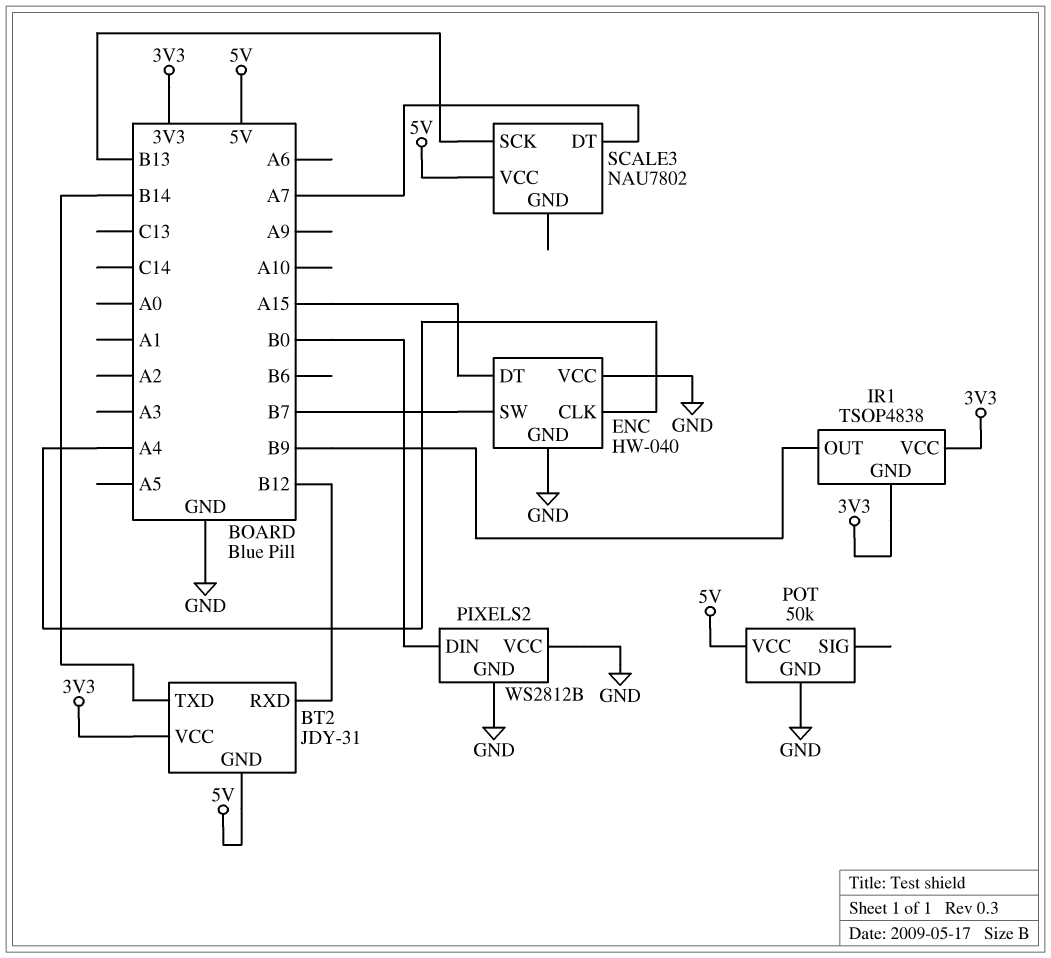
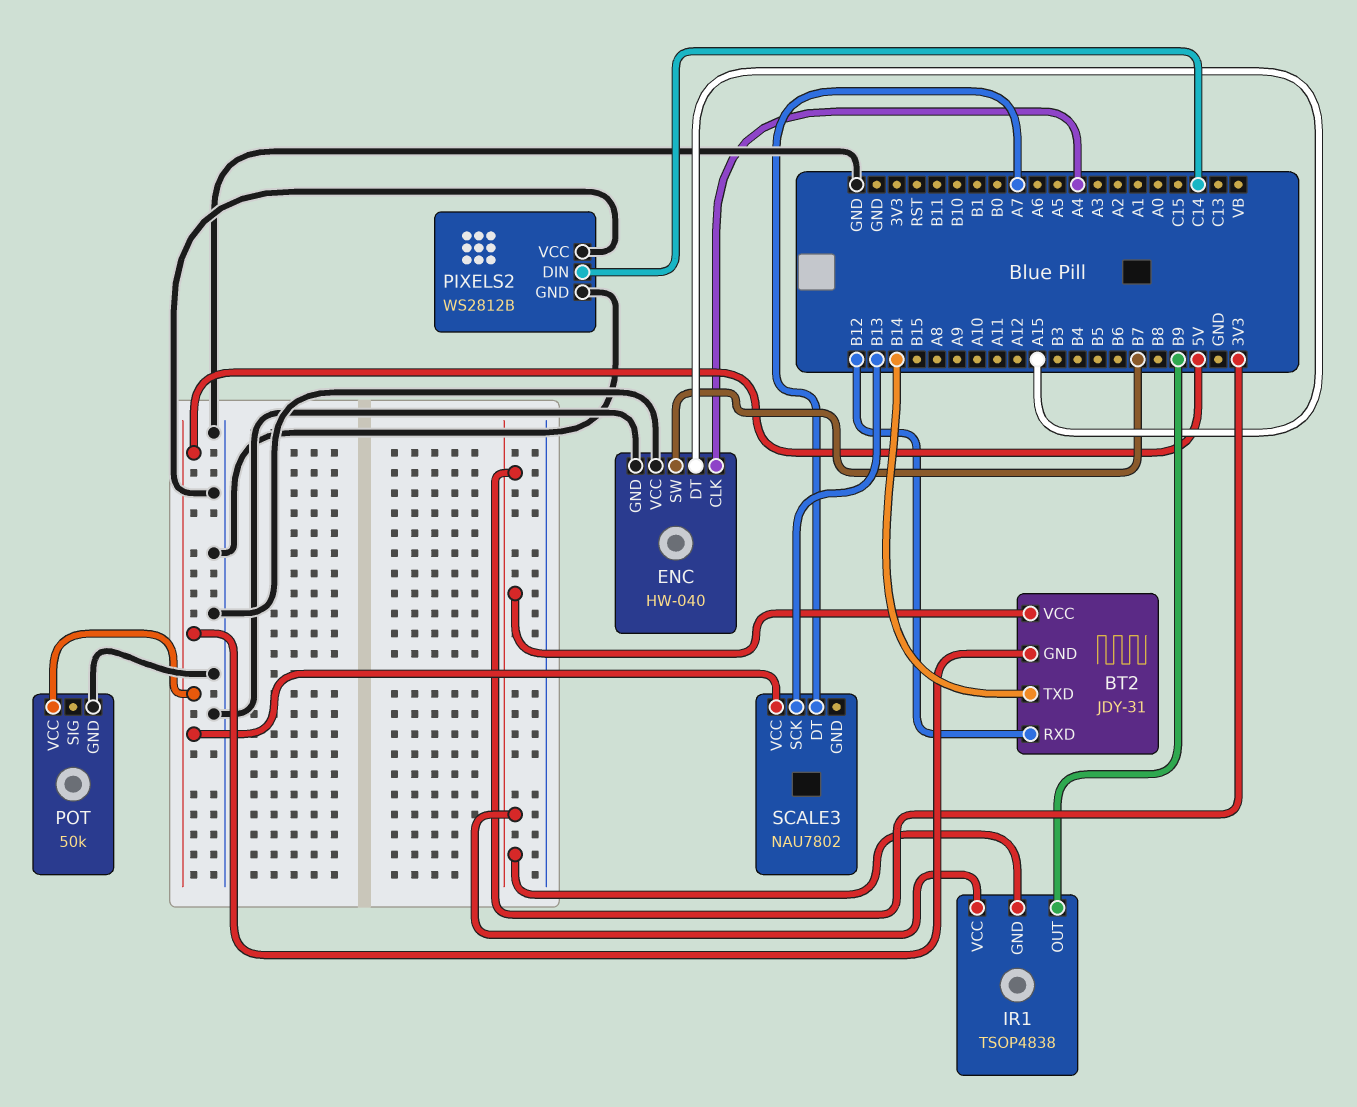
PIXELS2 pin DIN: B0 -> C14

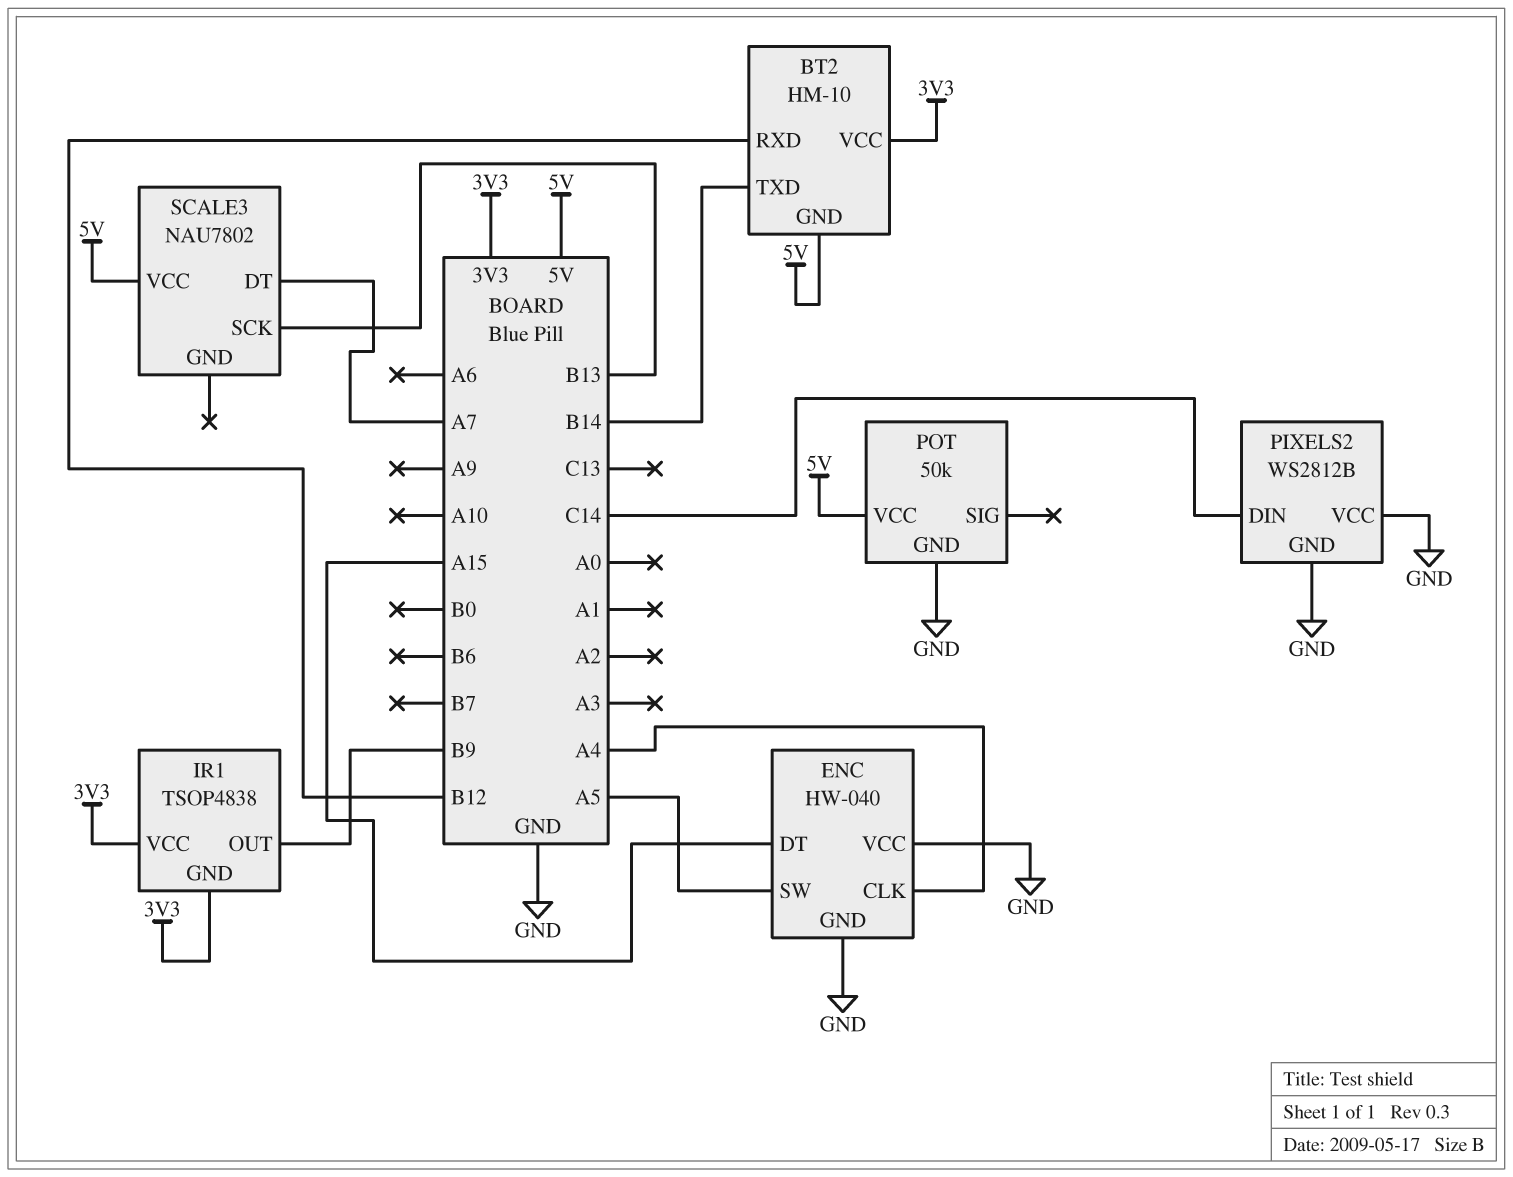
BT2: JDY-31 -> HM-10
ENC pin SW: B7 -> A5

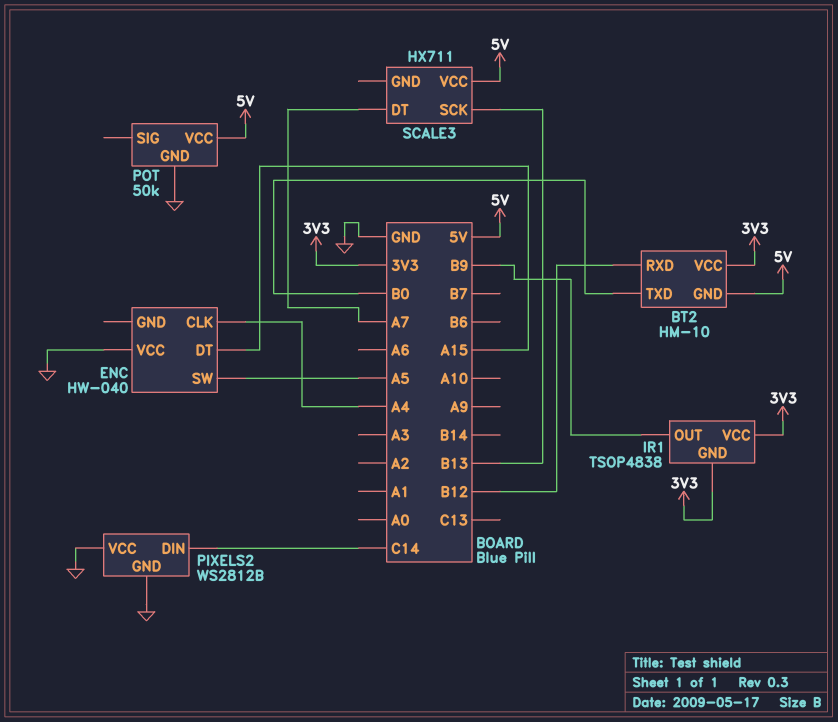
BT2 pin TXD: B14 -> B0
ENC pin GND: GND -> none
SCALE3: NAU7802 -> HX711

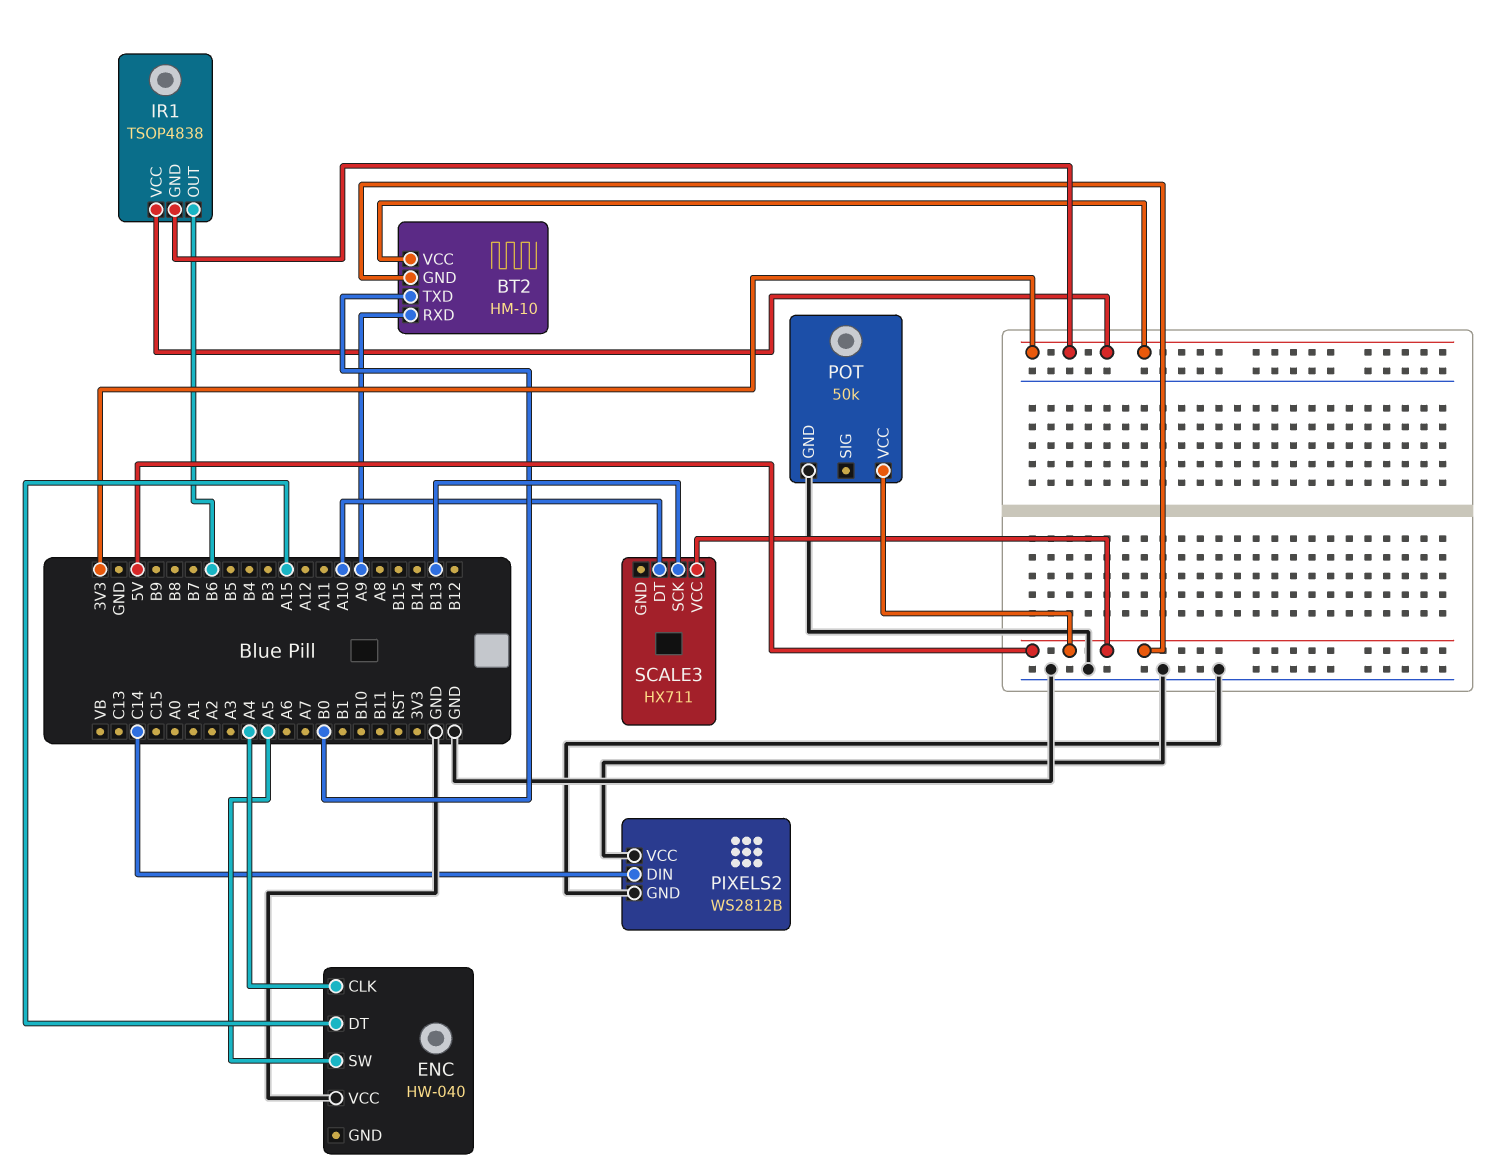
BT2 pin RXD: B12 -> A9
IR1 pin OUT: B9 -> B6
SCALE3 pin DT: A7 -> A10

